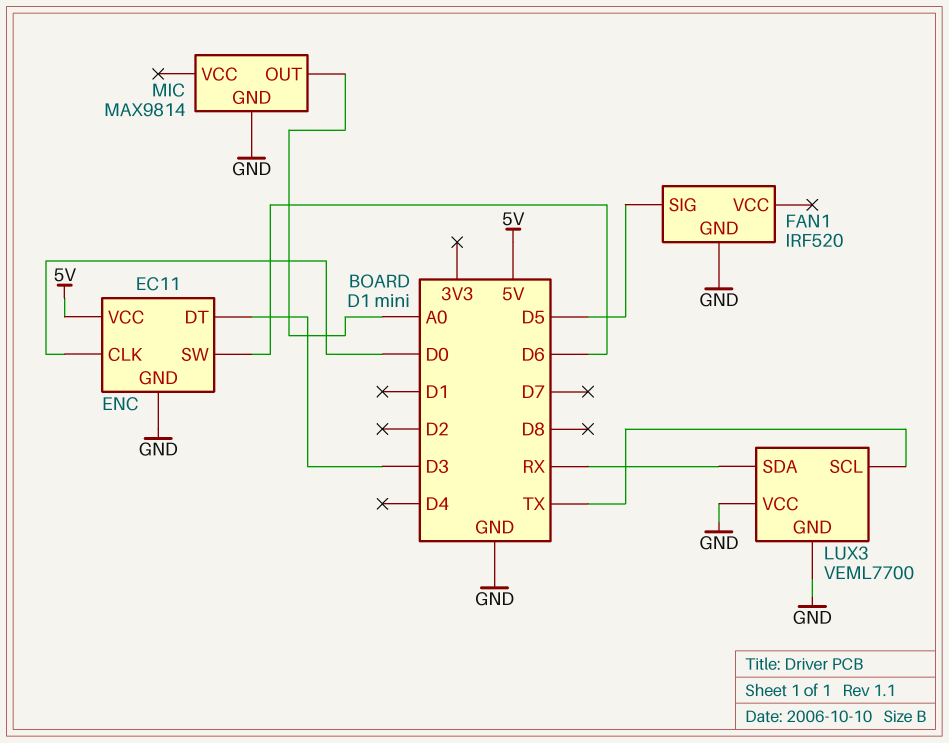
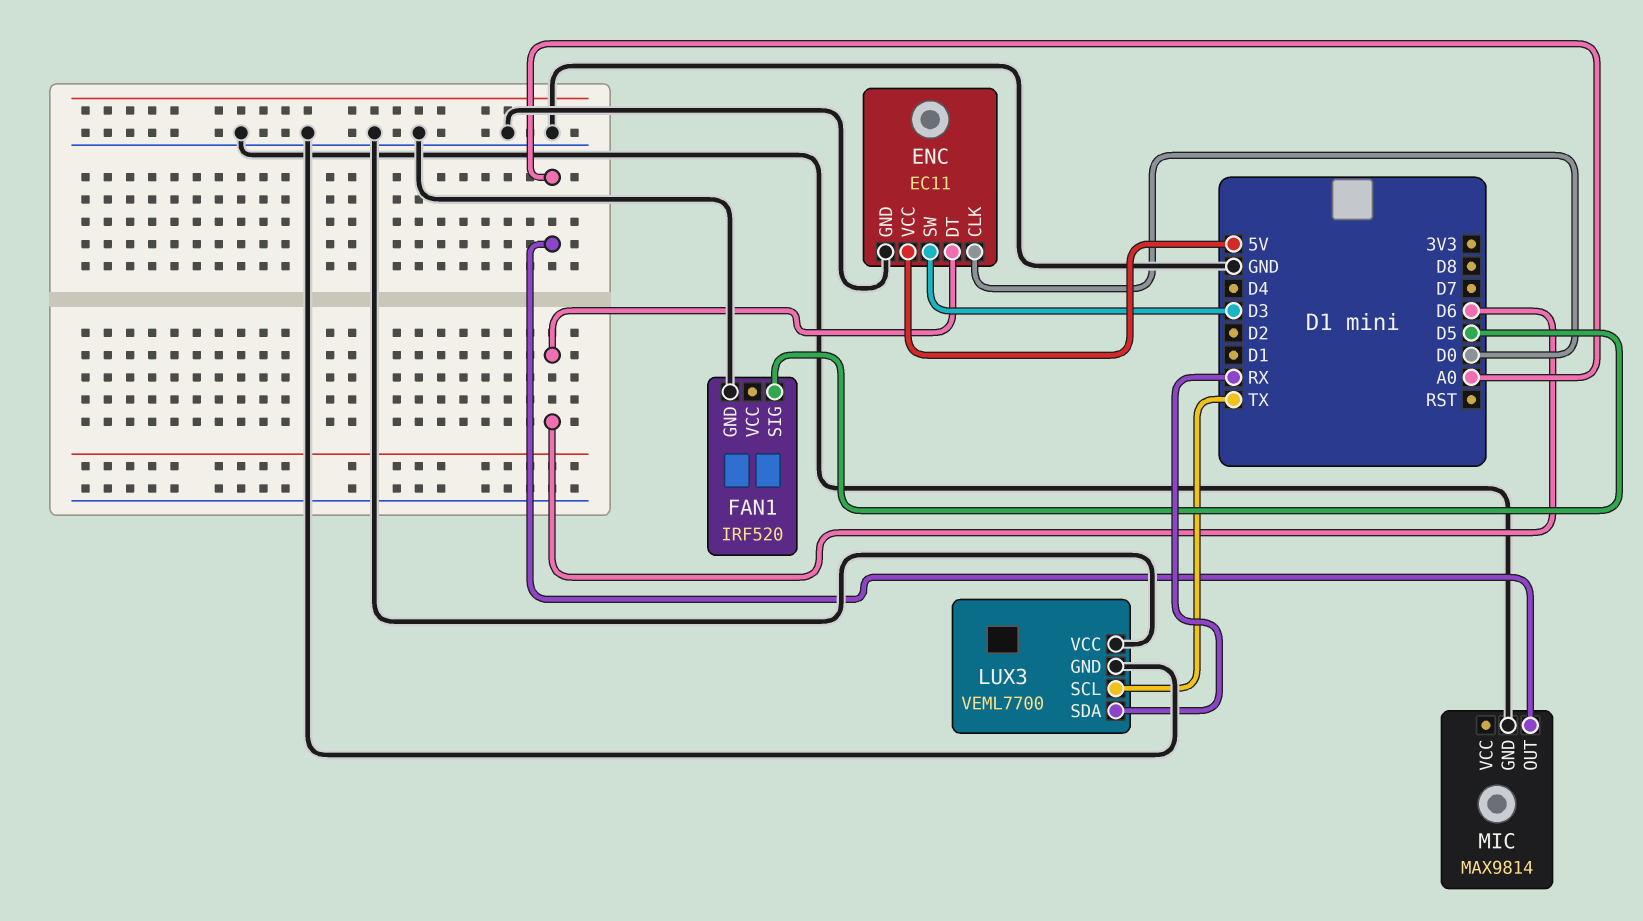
ENC pin DT: D3 -> D6
ENC pin SW: D6 -> D3

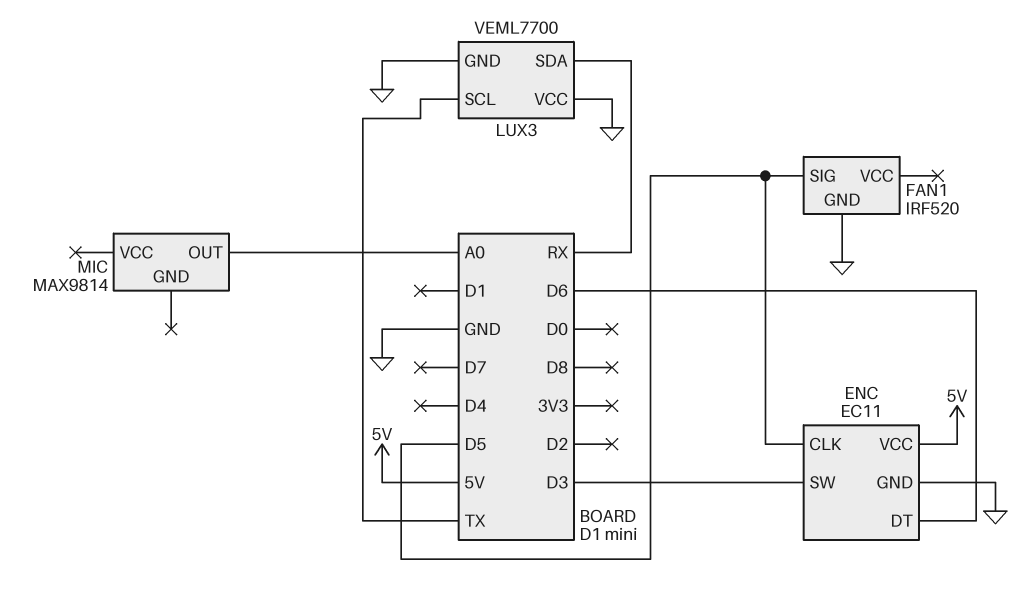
ENC pin CLK: D0 -> D5
MIC pin GND: GND -> none

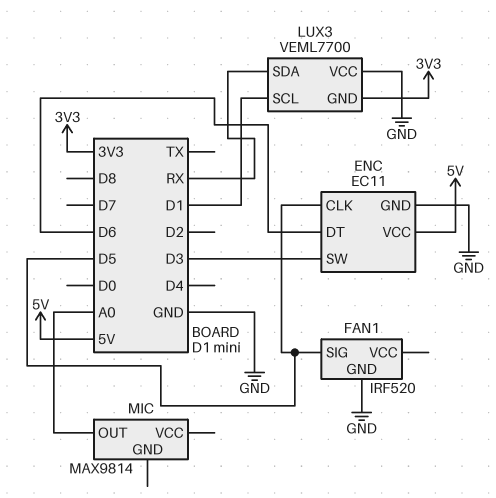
LUX3 pin GND: GND -> 3V3
LUX3 pin SCL: TX -> D1

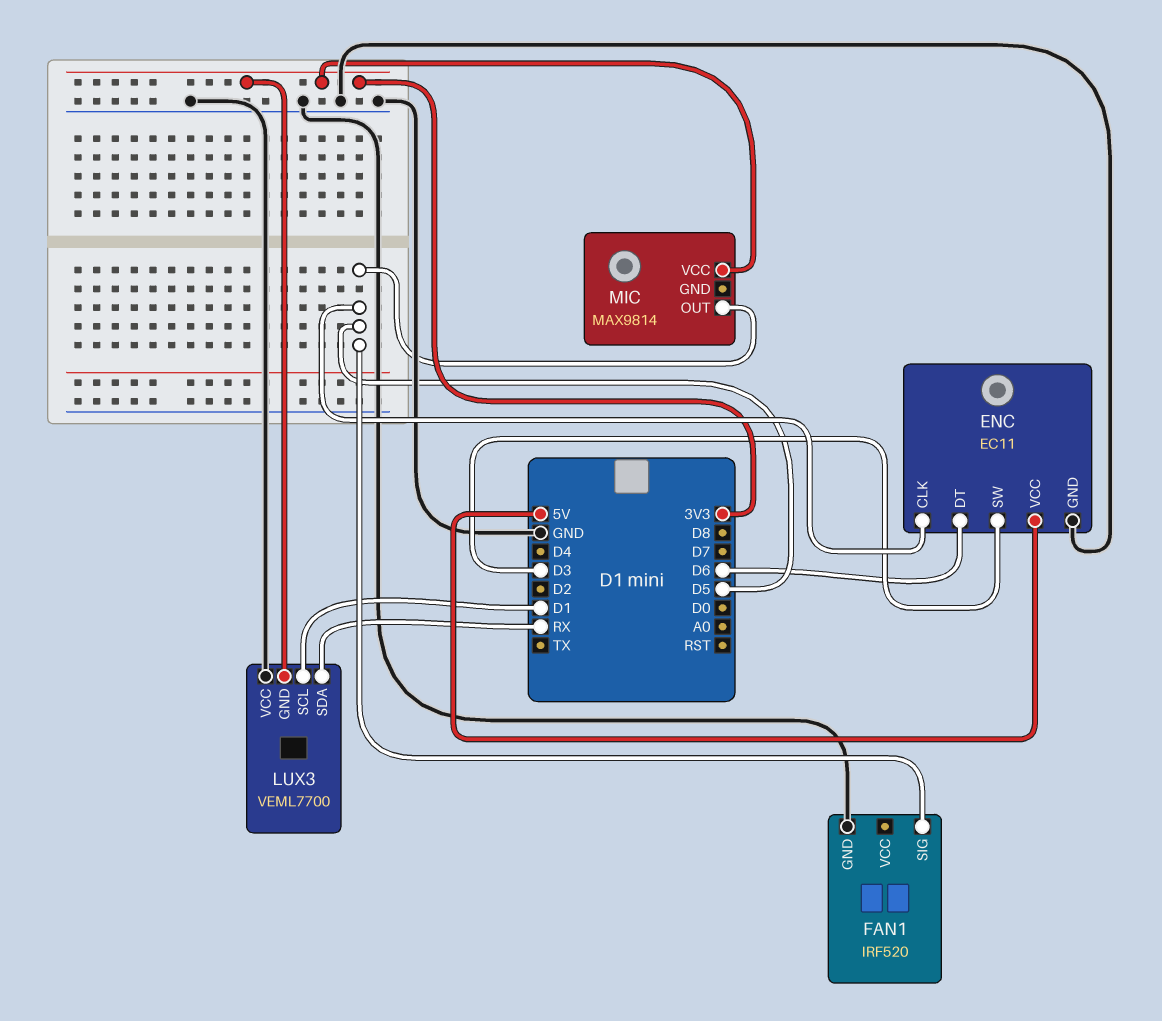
MIC pin OUT: A0 -> D5
MIC pin VCC: none -> 3V3

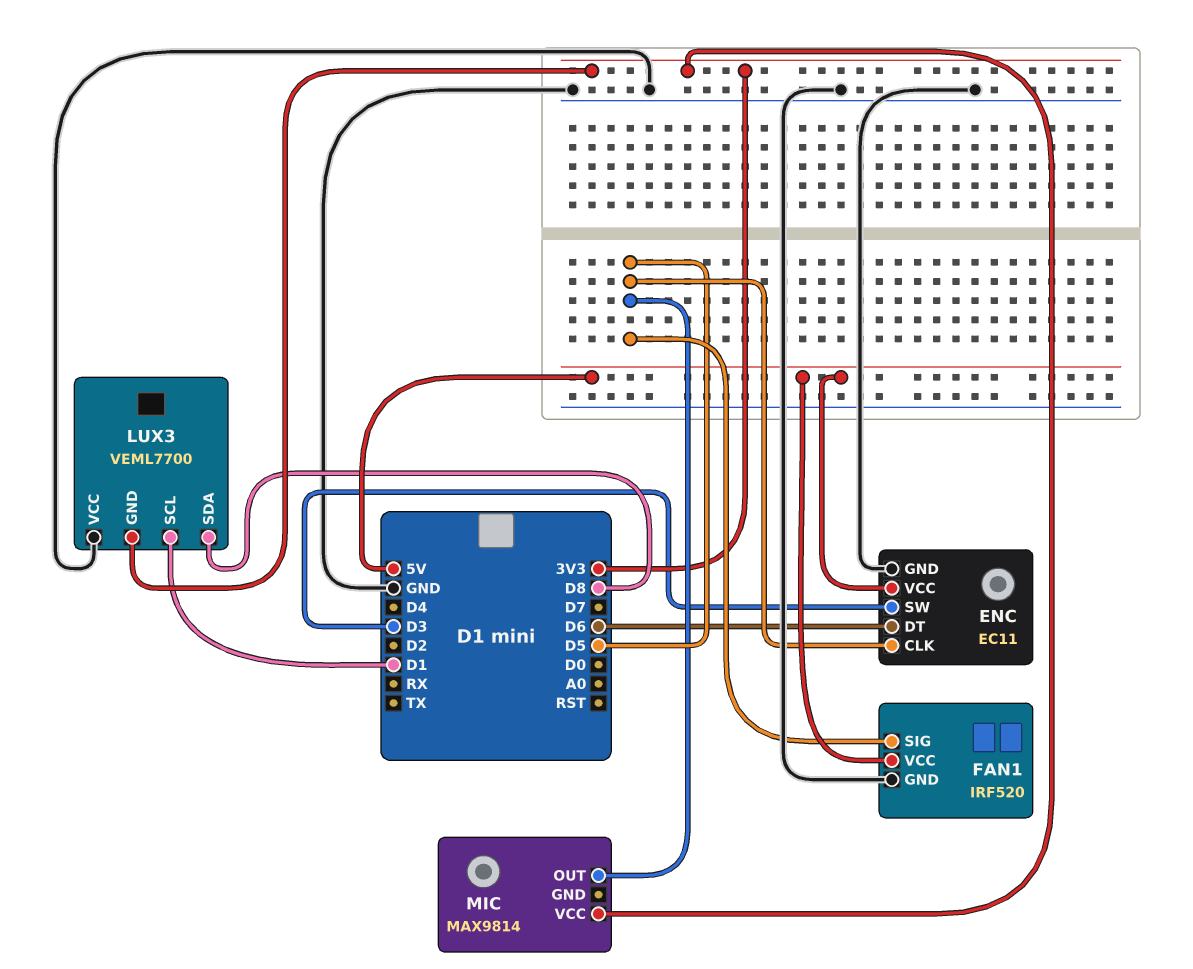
FAN1 pin VCC: none -> 5V
LUX3 pin SDA: RX -> D8

